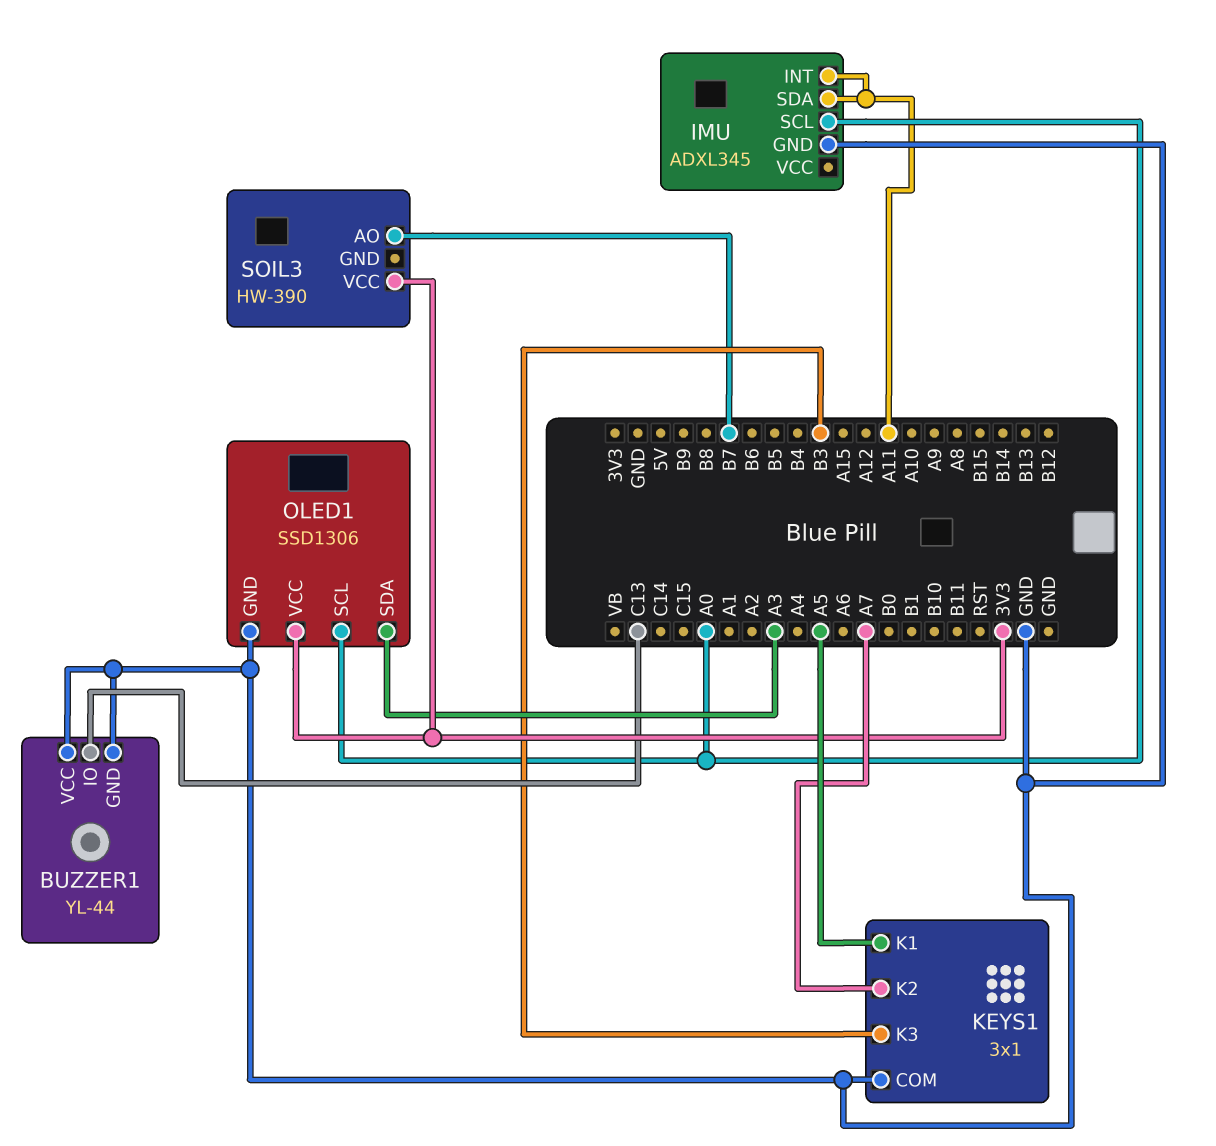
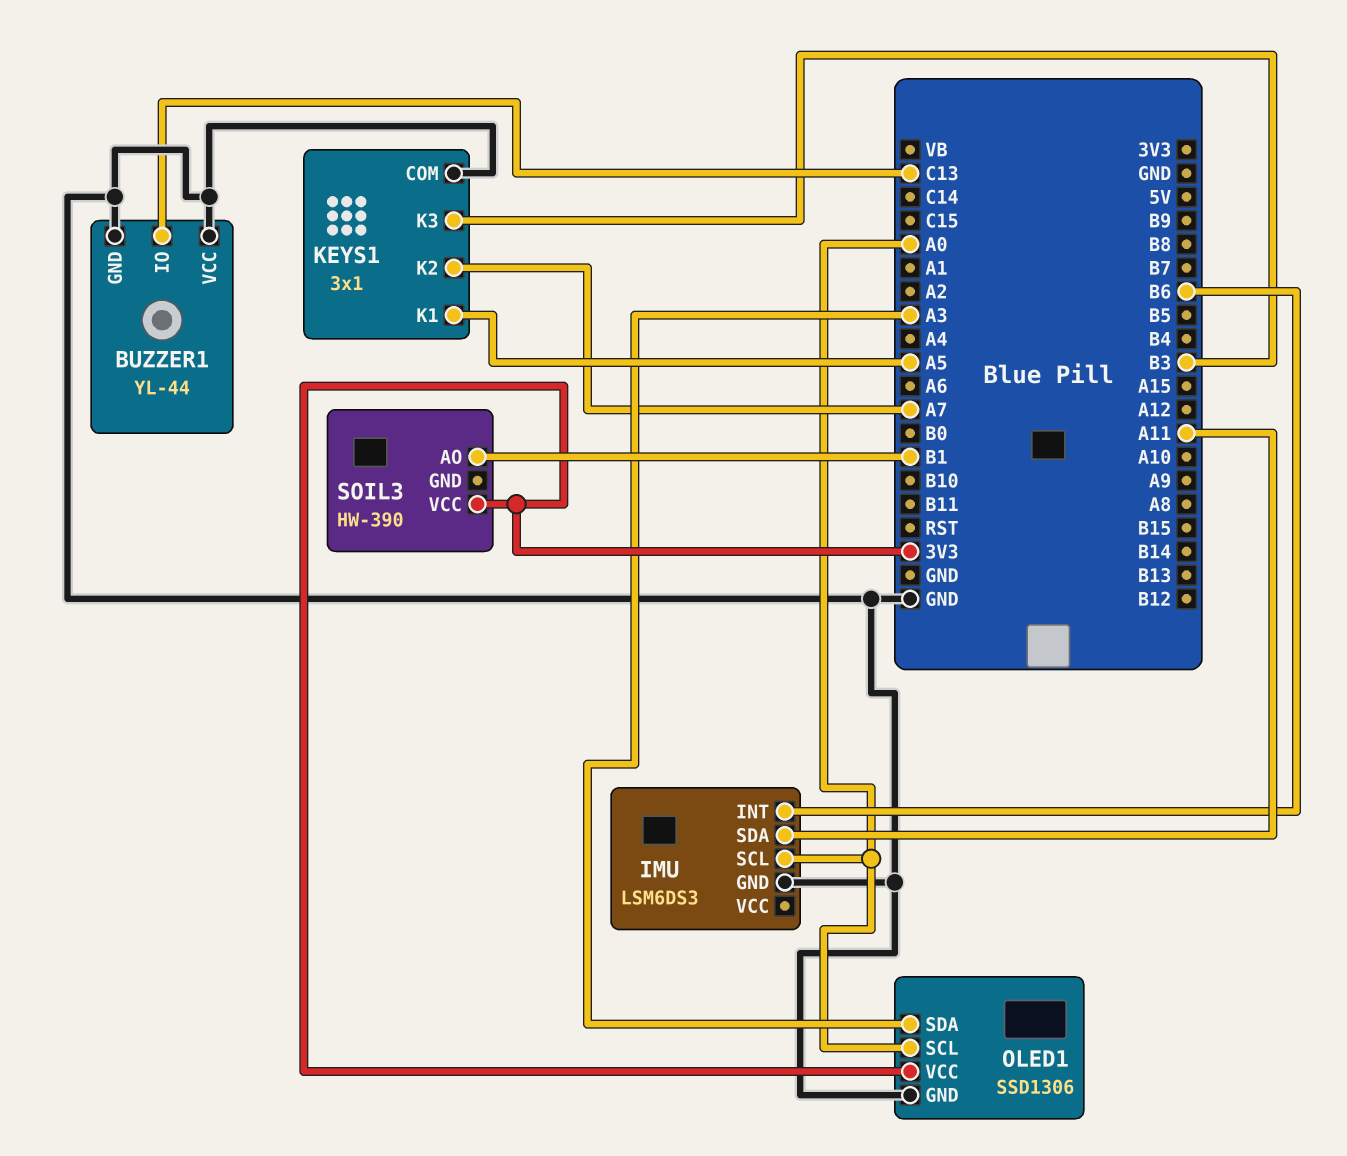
IMU: ADXL345 -> LSM6DS3
IMU pin INT: A11 -> B6
SOIL3 pin AO: B7 -> B1

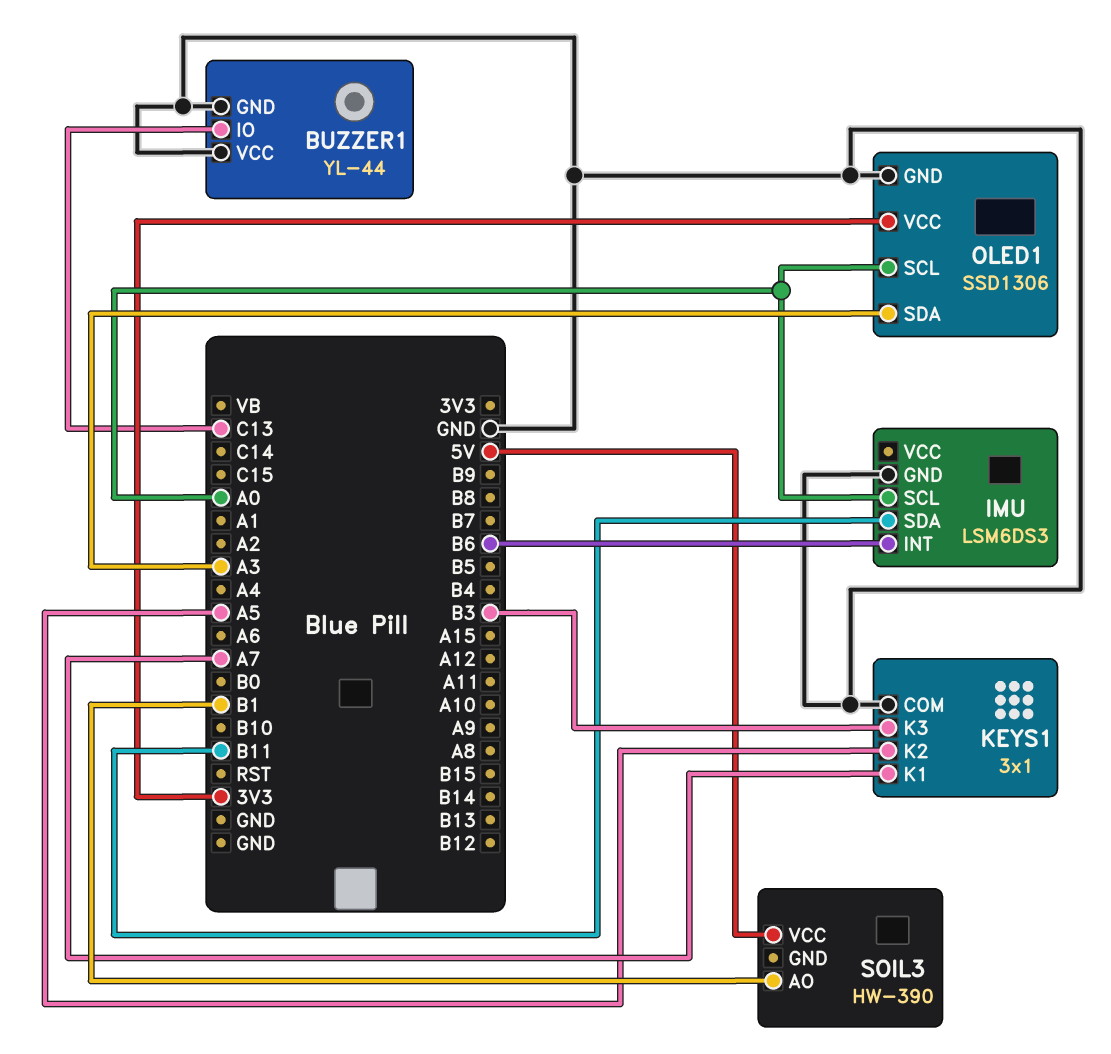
IMU pin SDA: A11 -> B11
KEYS1 pin K1: A5 -> A7
KEYS1 pin K2: A7 -> A5
SOIL3 pin VCC: 3V3 -> 5V

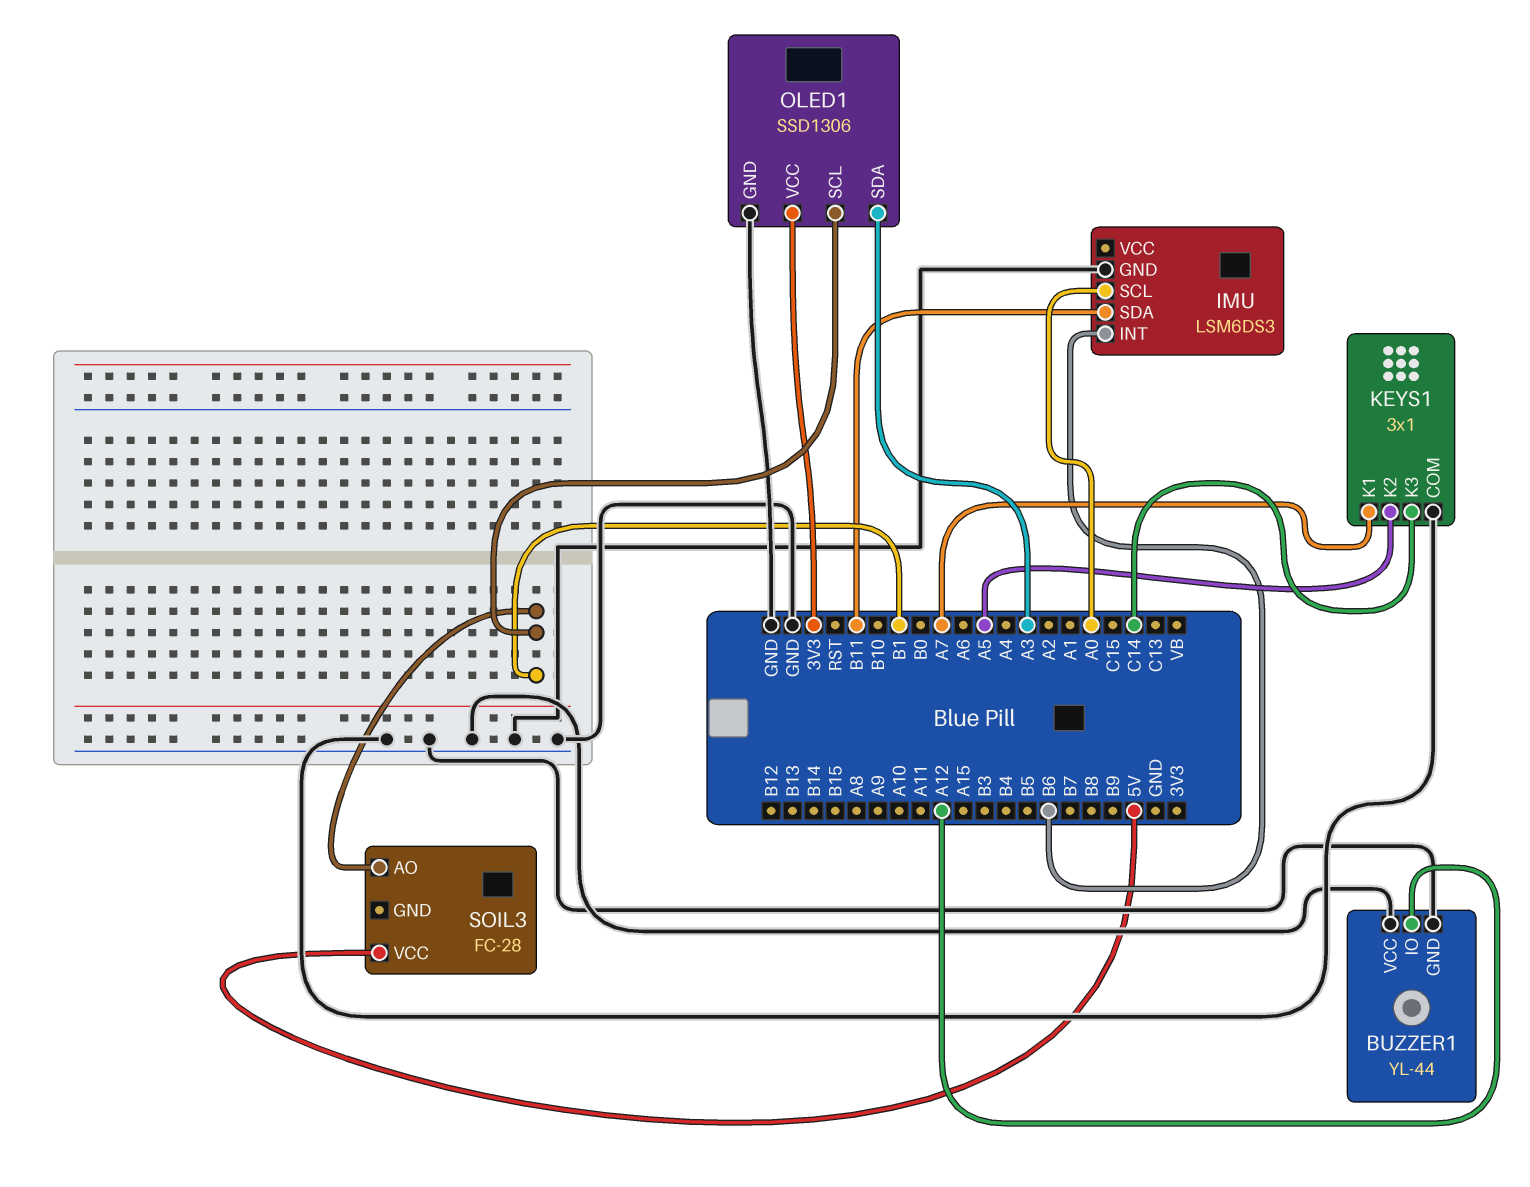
BUZZER1 pin IO: C13 -> A12
KEYS1 pin K3: B3 -> C14
OLED1 pin SCL: A0 -> B1
SOIL3: HW-390 -> FC-28

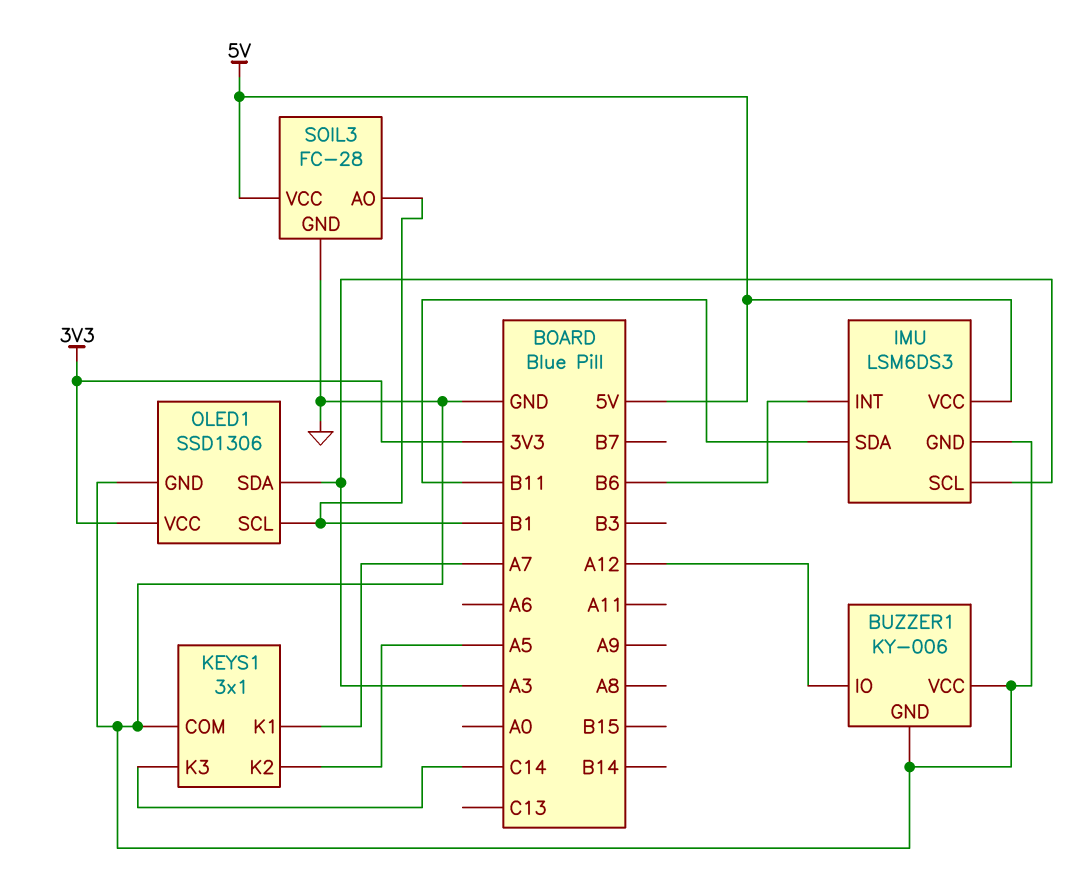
BUZZER1: YL-44 -> KY-006
IMU pin SCL: A0 -> A3
IMU pin VCC: none -> 5V
SOIL3 pin GND: none -> GND

